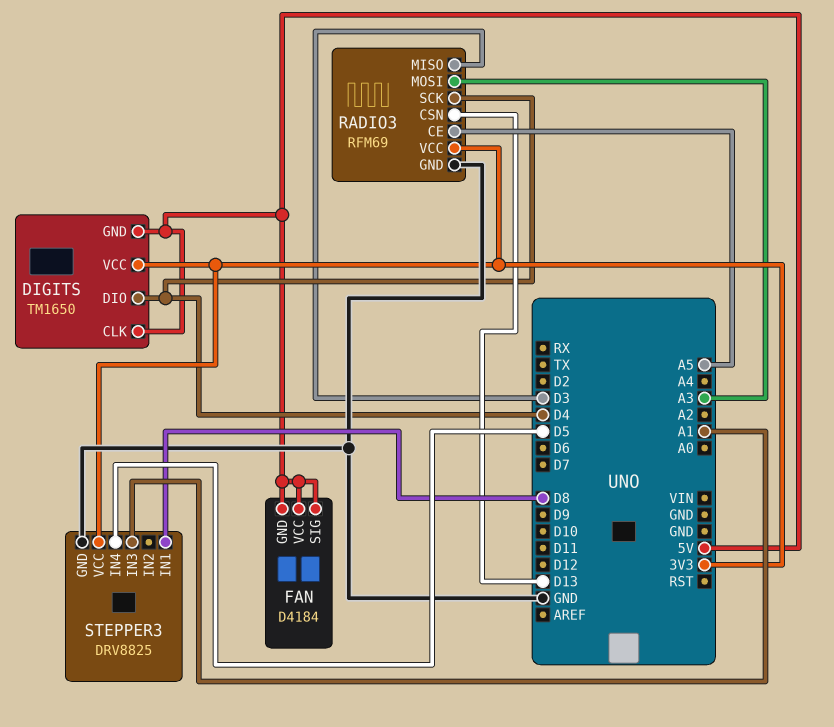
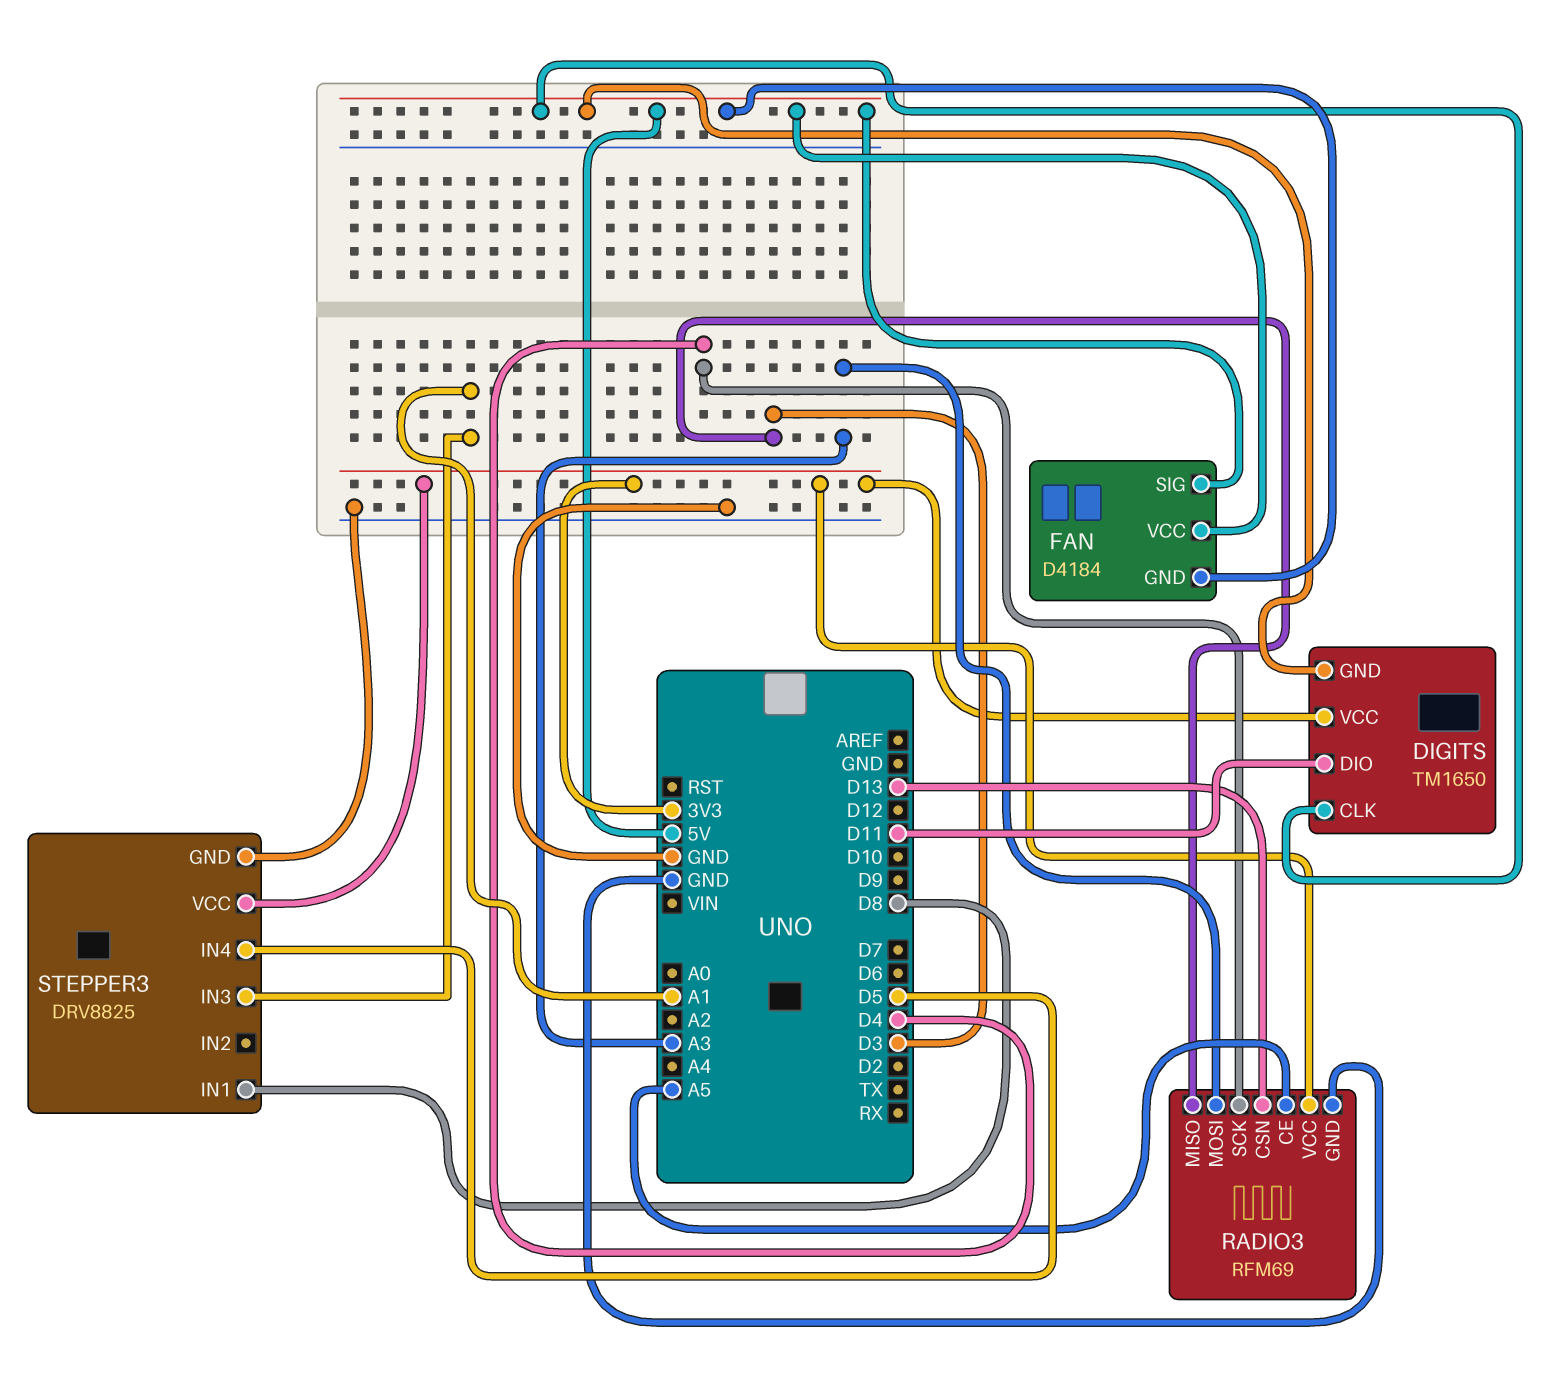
DIGITS pin DIO: D4 -> D11

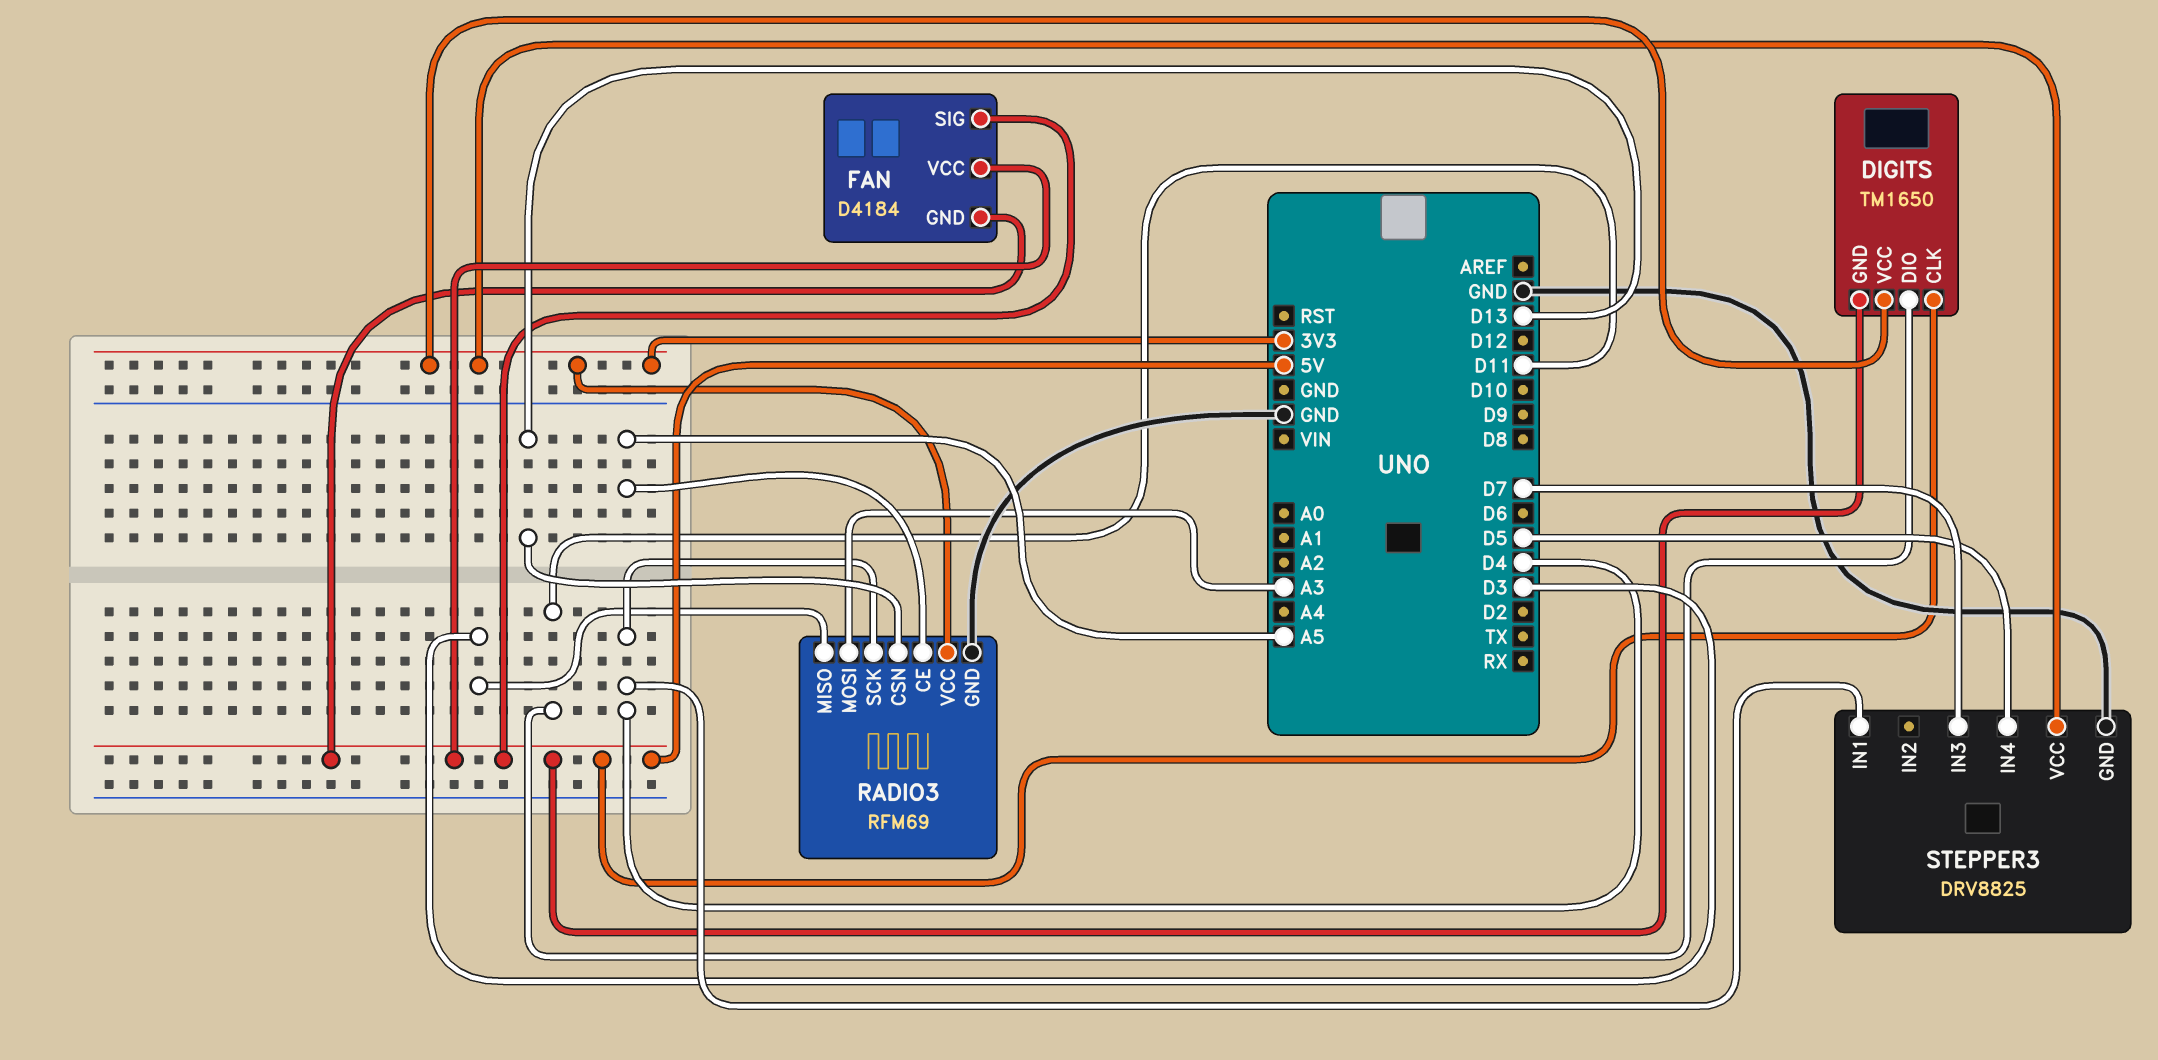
STEPPER3 pin IN1: D8 -> D4
STEPPER3 pin IN3: A1 -> D7

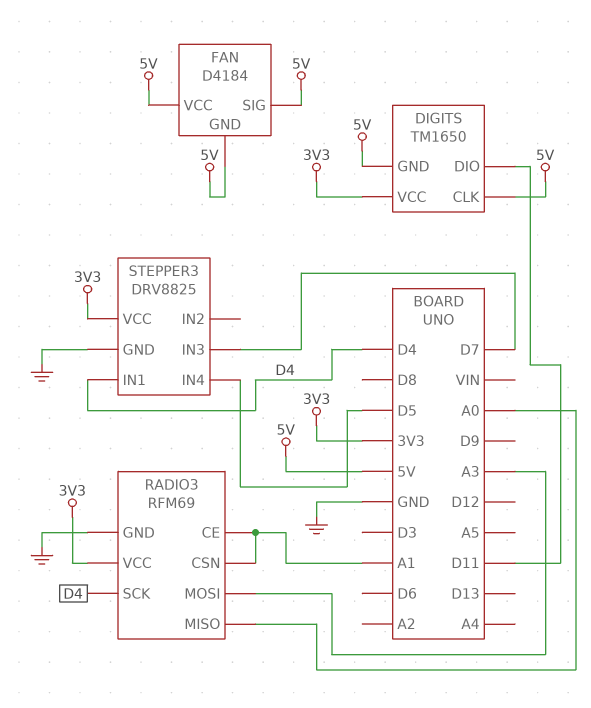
RADIO3 pin CE: A5 -> A1
RADIO3 pin CSN: D13 -> A1
RADIO3 pin MISO: D3 -> A0

